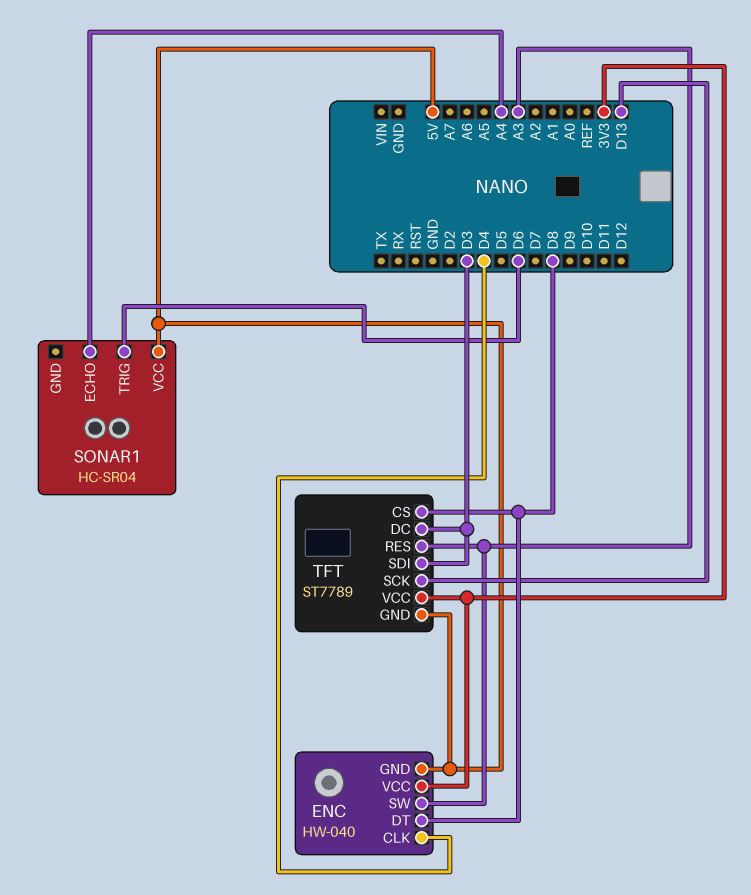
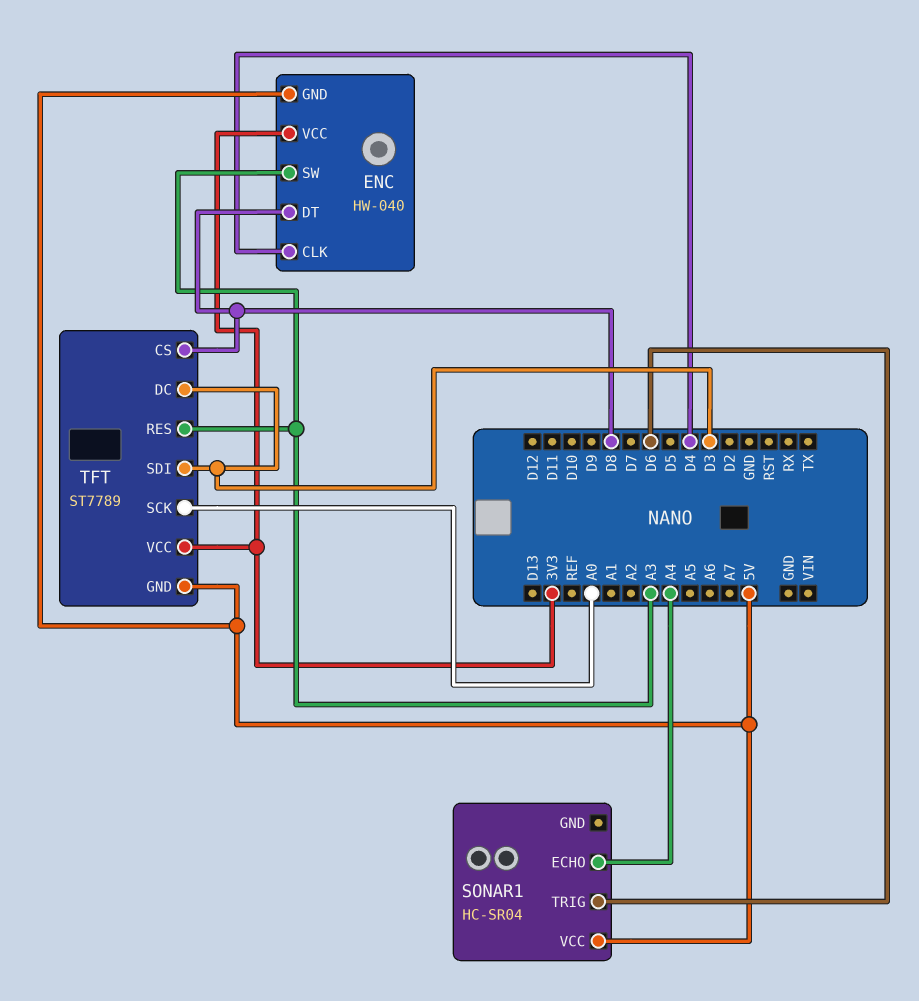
TFT pin SCK: D13 -> A0

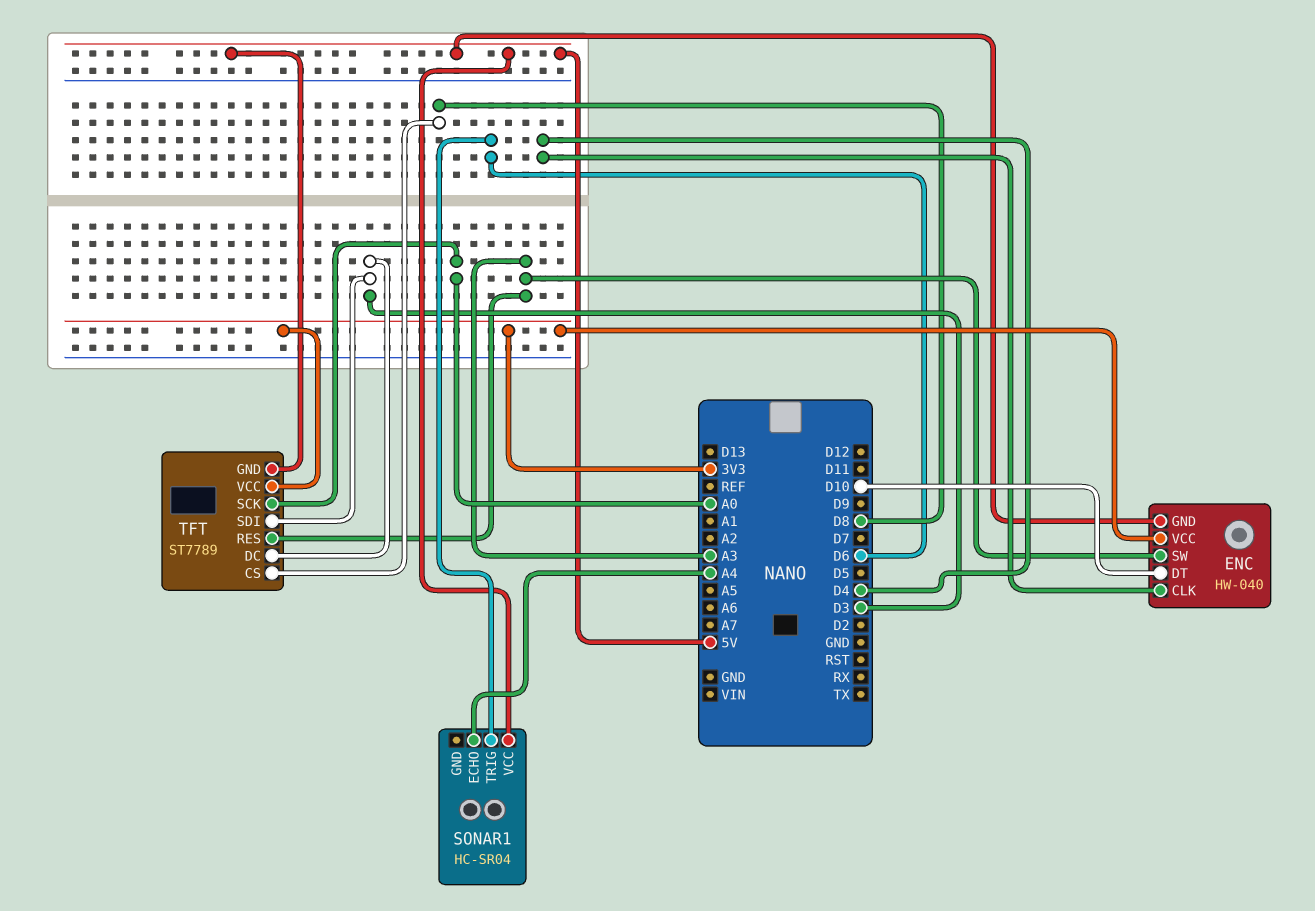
ENC pin DT: D8 -> D10

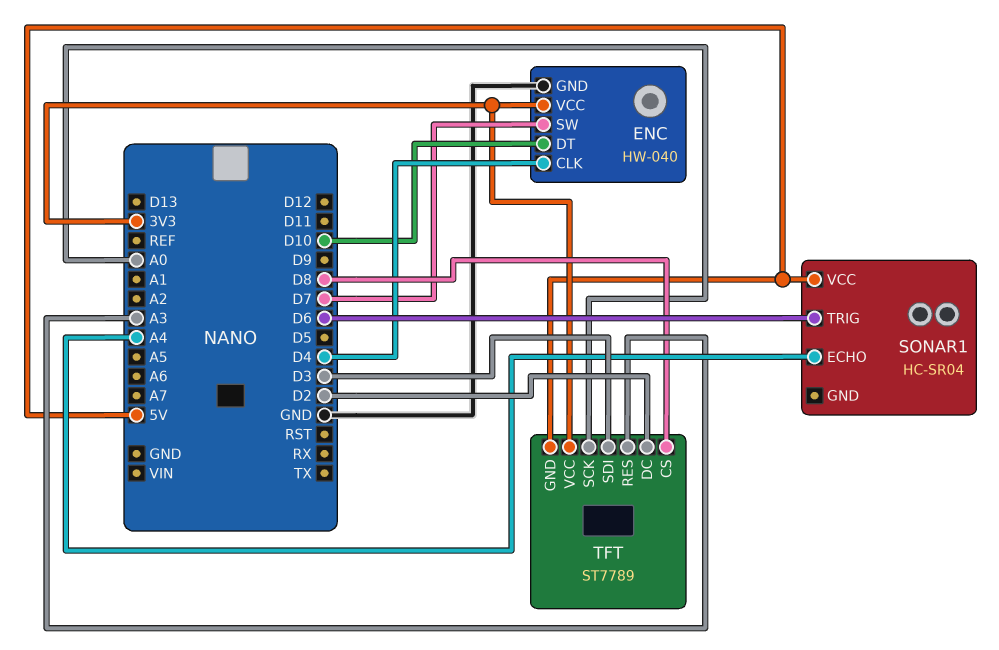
ENC pin GND: 5V -> GND
ENC pin SW: A3 -> D7
TFT pin DC: D3 -> D2

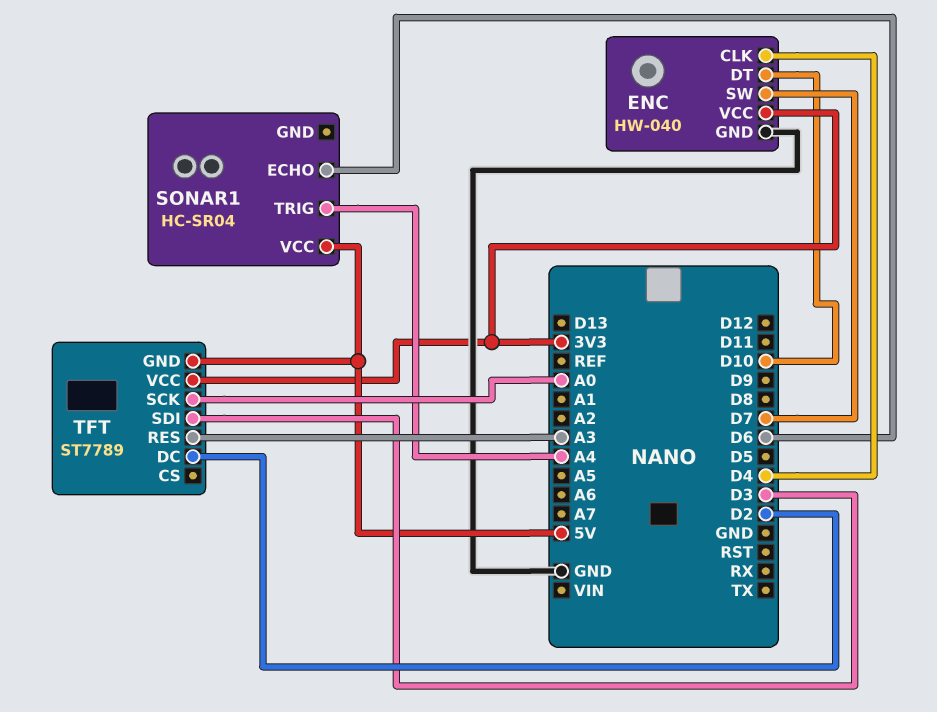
SONAR1 pin ECHO: A4 -> D6
SONAR1 pin TRIG: D6 -> A4
TFT pin CS: D8 -> none

